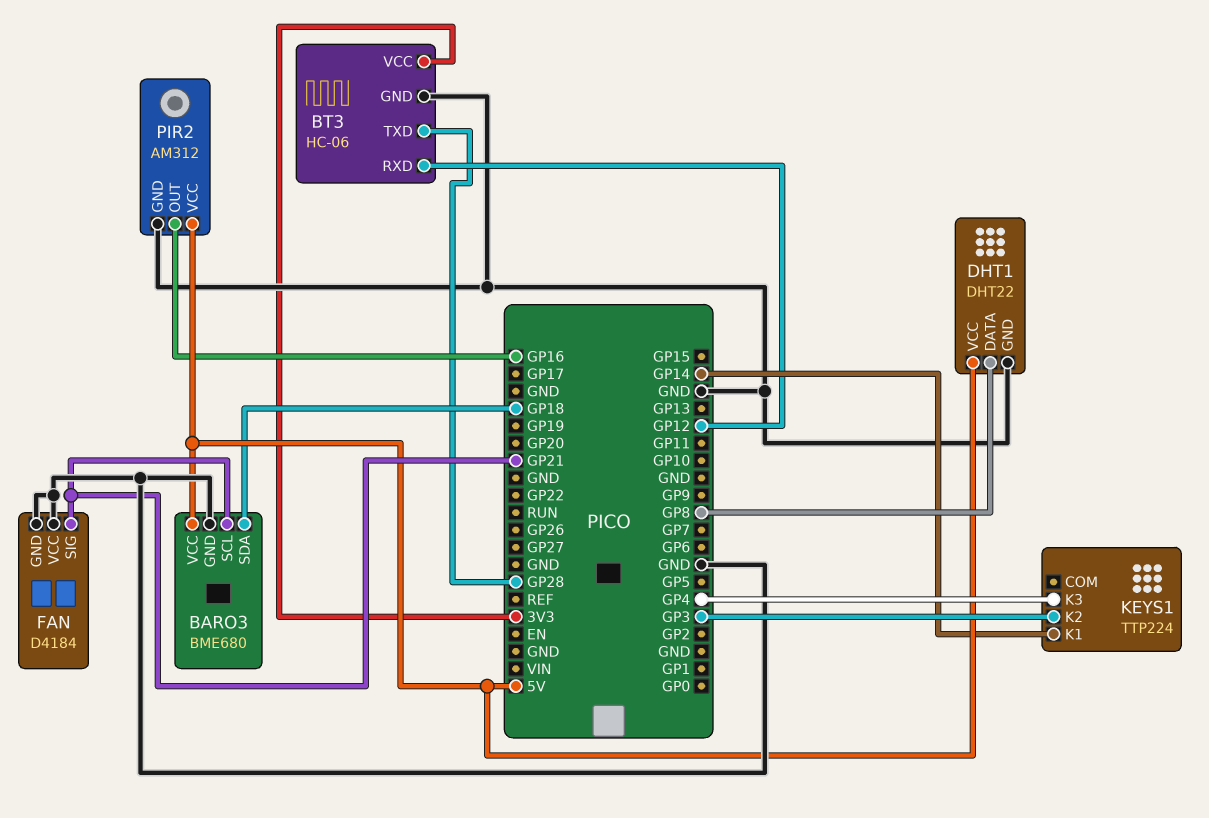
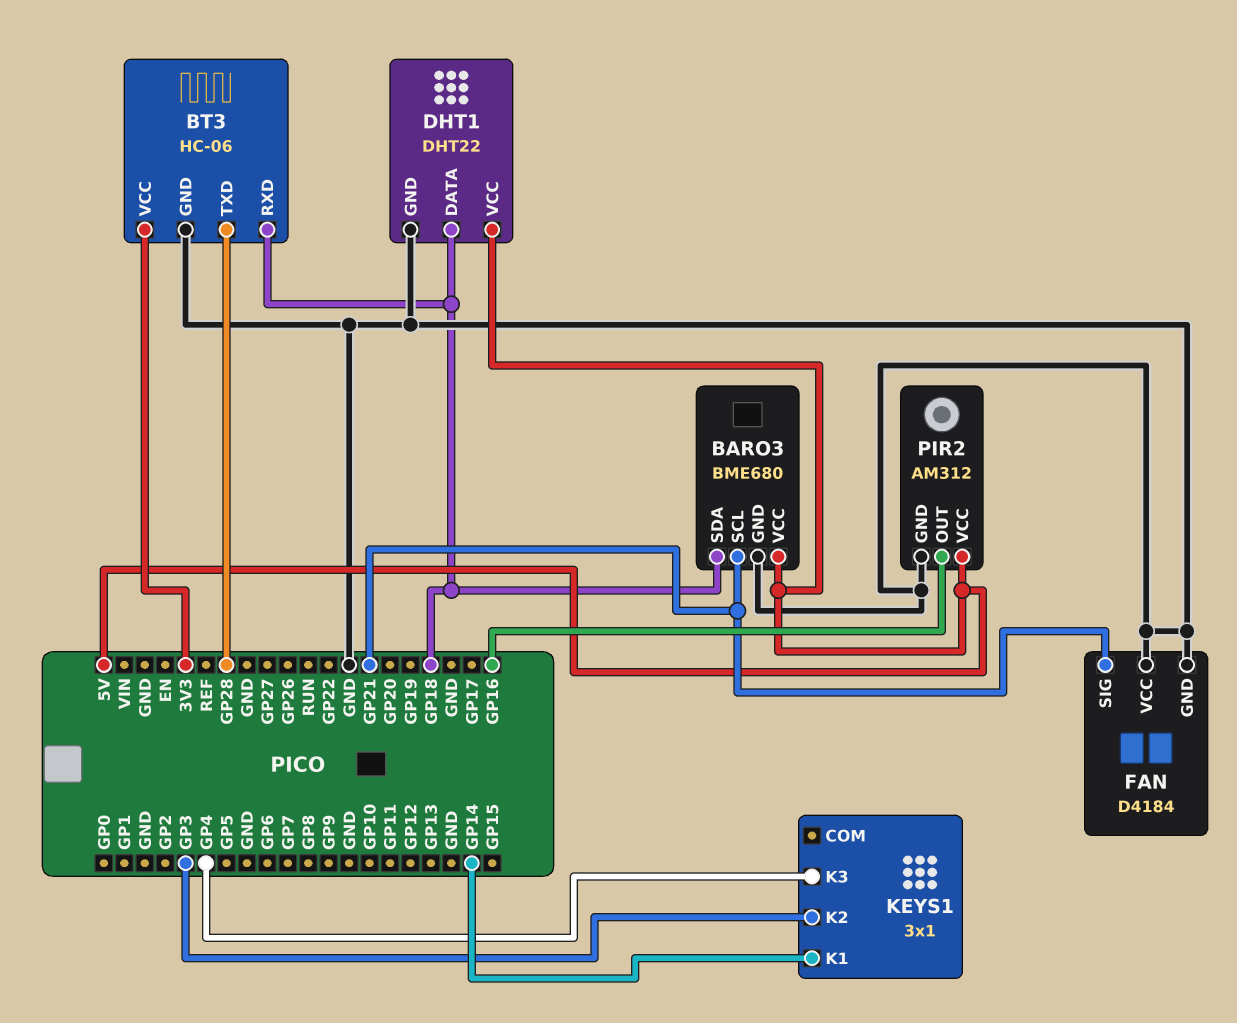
BT3 pin RXD: GP12 -> GP18
DHT1 pin DATA: GP8 -> GP18
KEYS1: TTP224 -> 3x1

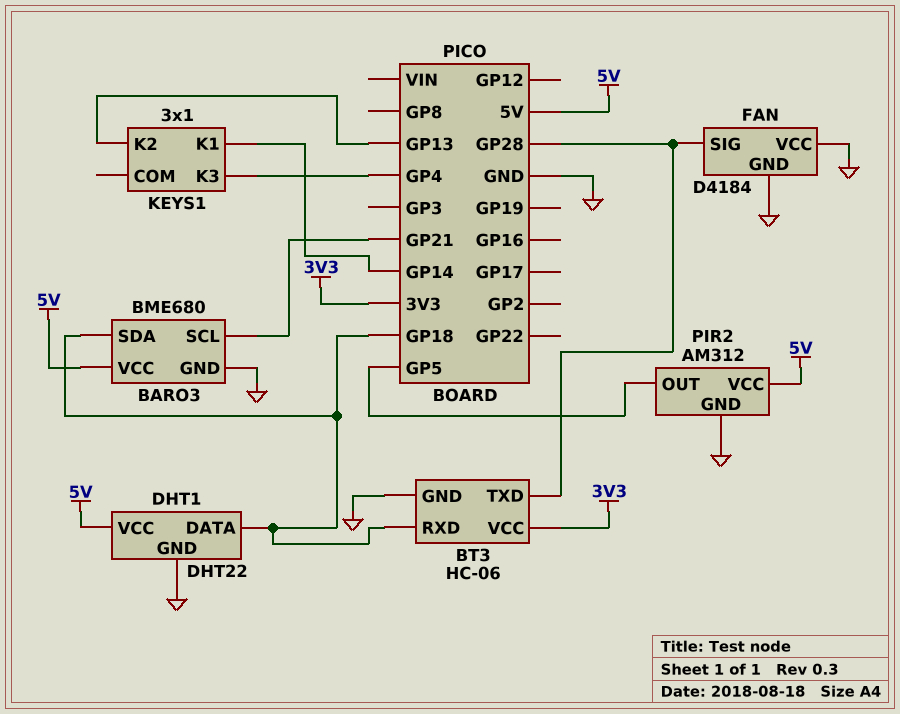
FAN pin SIG: GP21 -> GP28
KEYS1 pin K2: GP3 -> GP13
PIR2 pin OUT: GP16 -> GP5

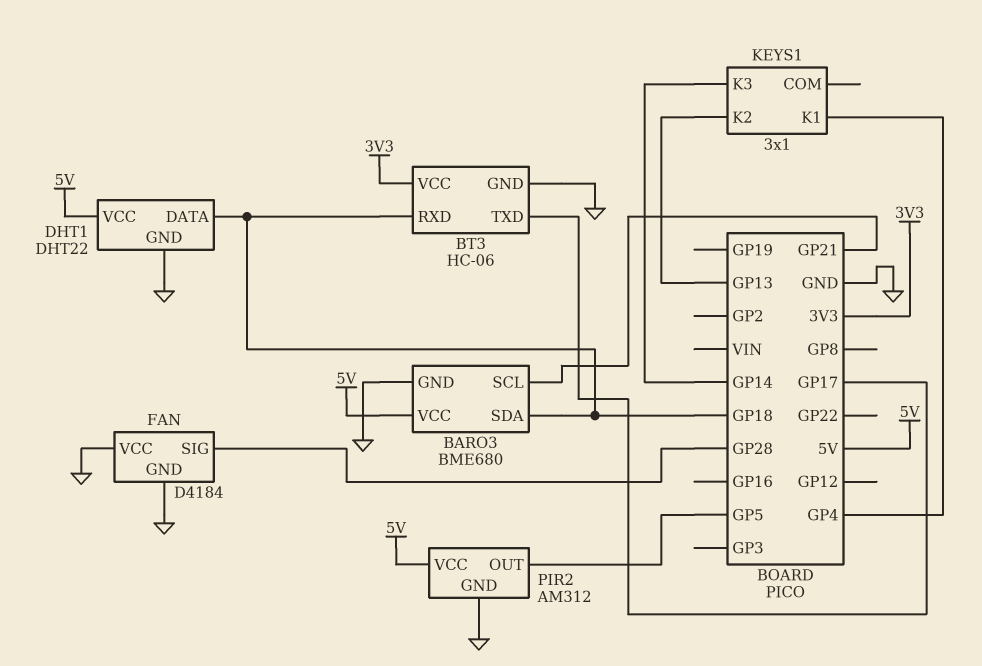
BT3 pin TXD: GP28 -> GP17
KEYS1 pin K1: GP14 -> GP4
KEYS1 pin K3: GP4 -> GP14

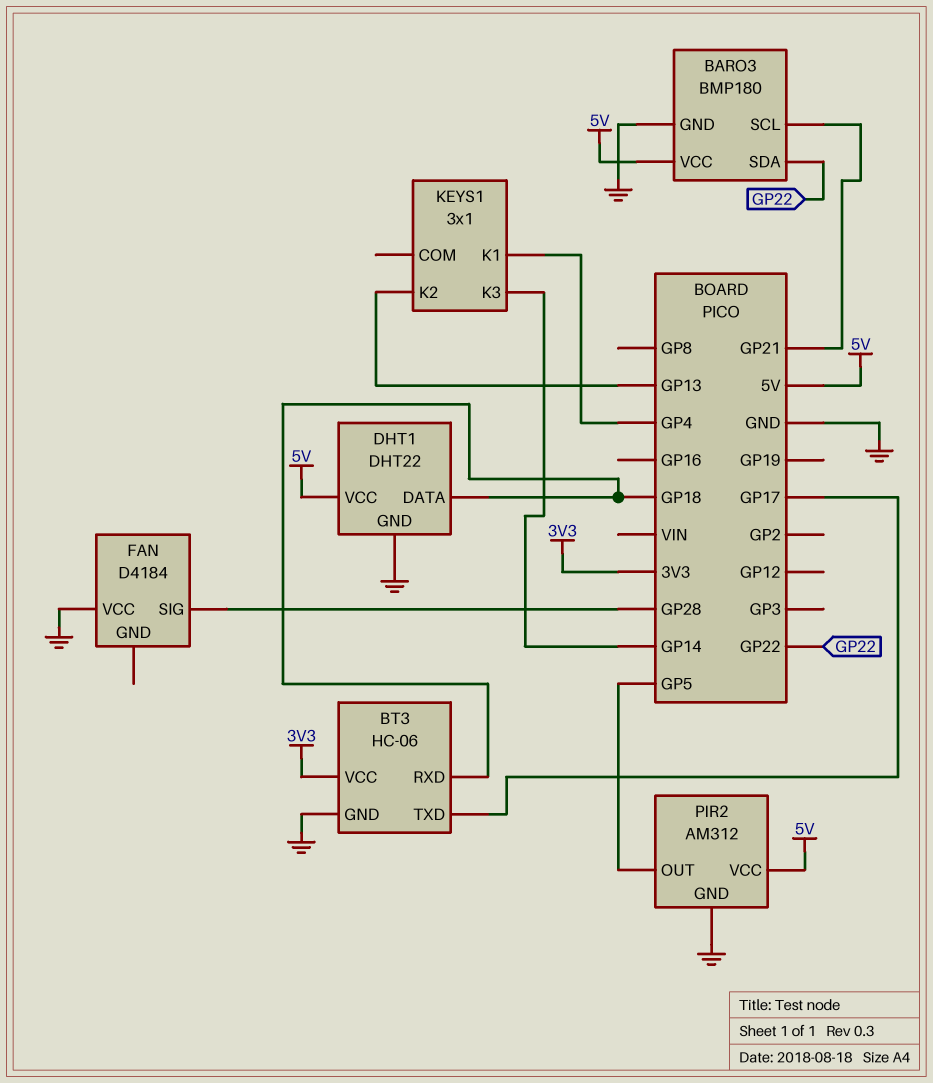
BARO3: BME680 -> BMP180
BARO3 pin SDA: GP18 -> GP22
FAN pin GND: GND -> none

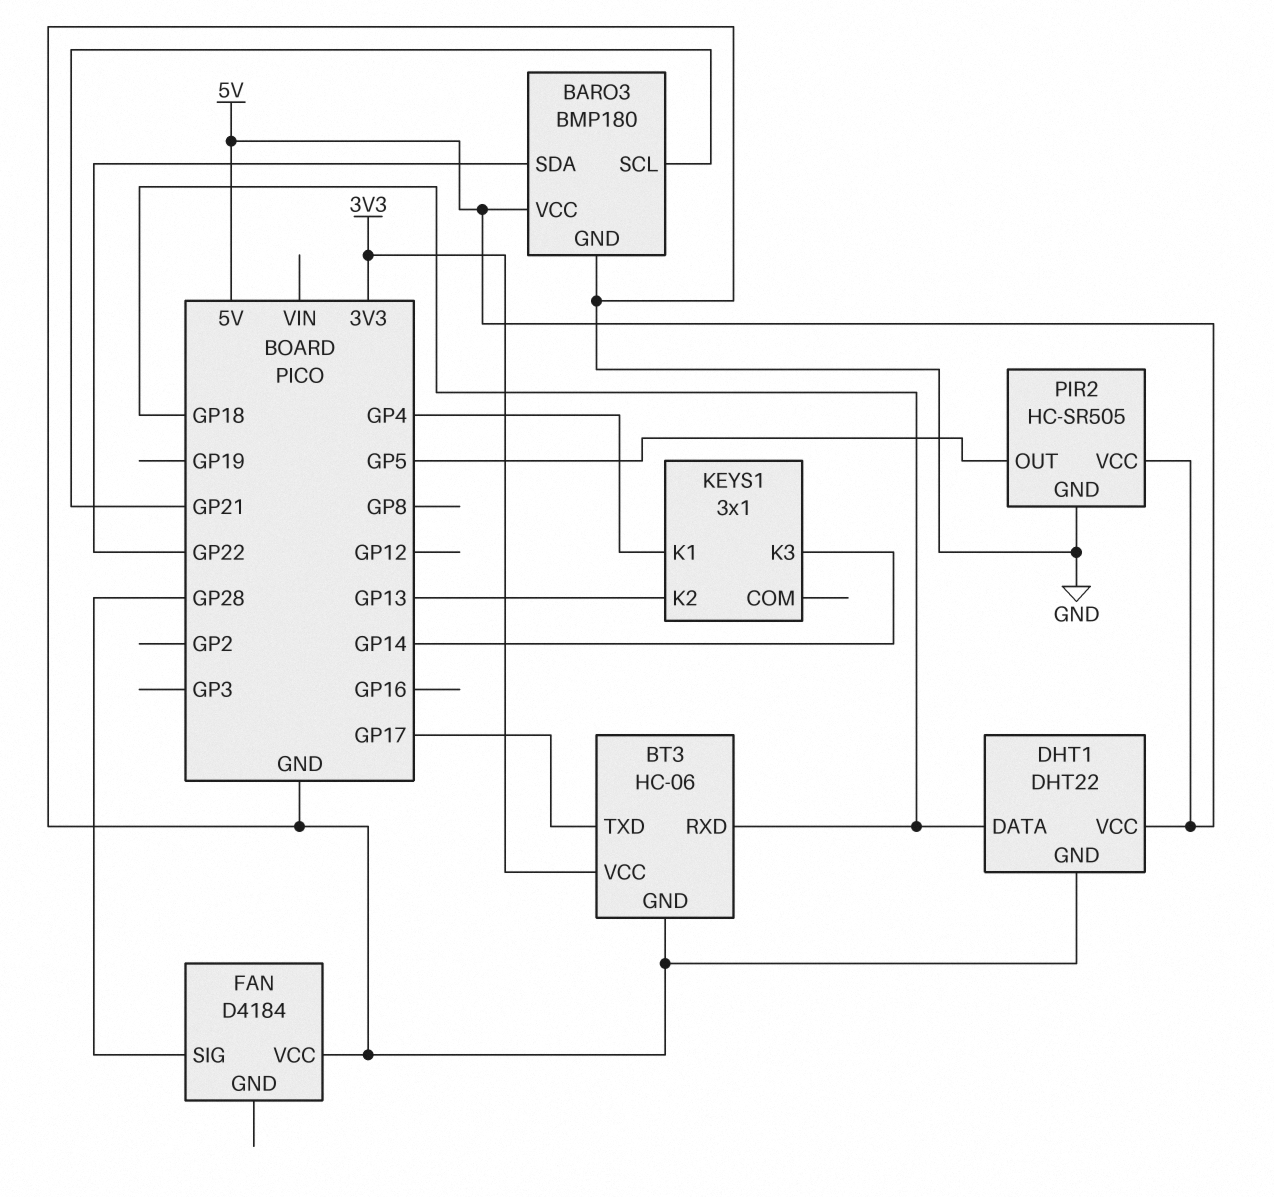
PIR2: AM312 -> HC-SR505

